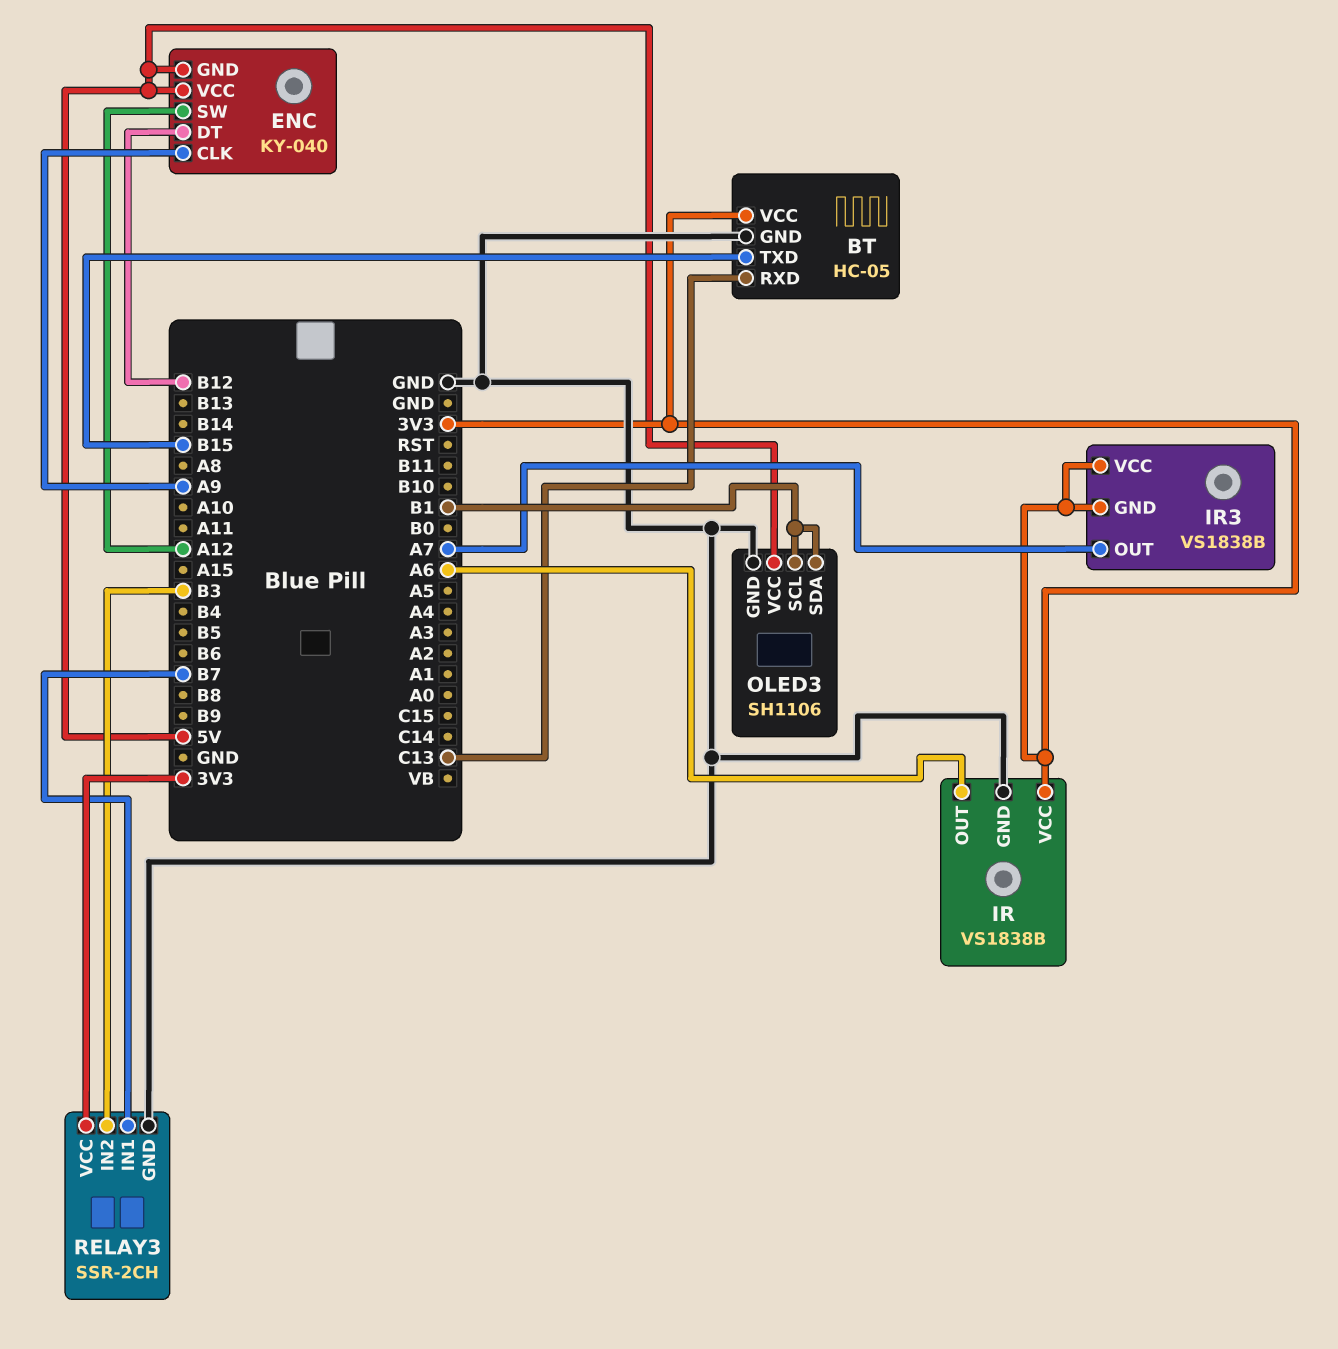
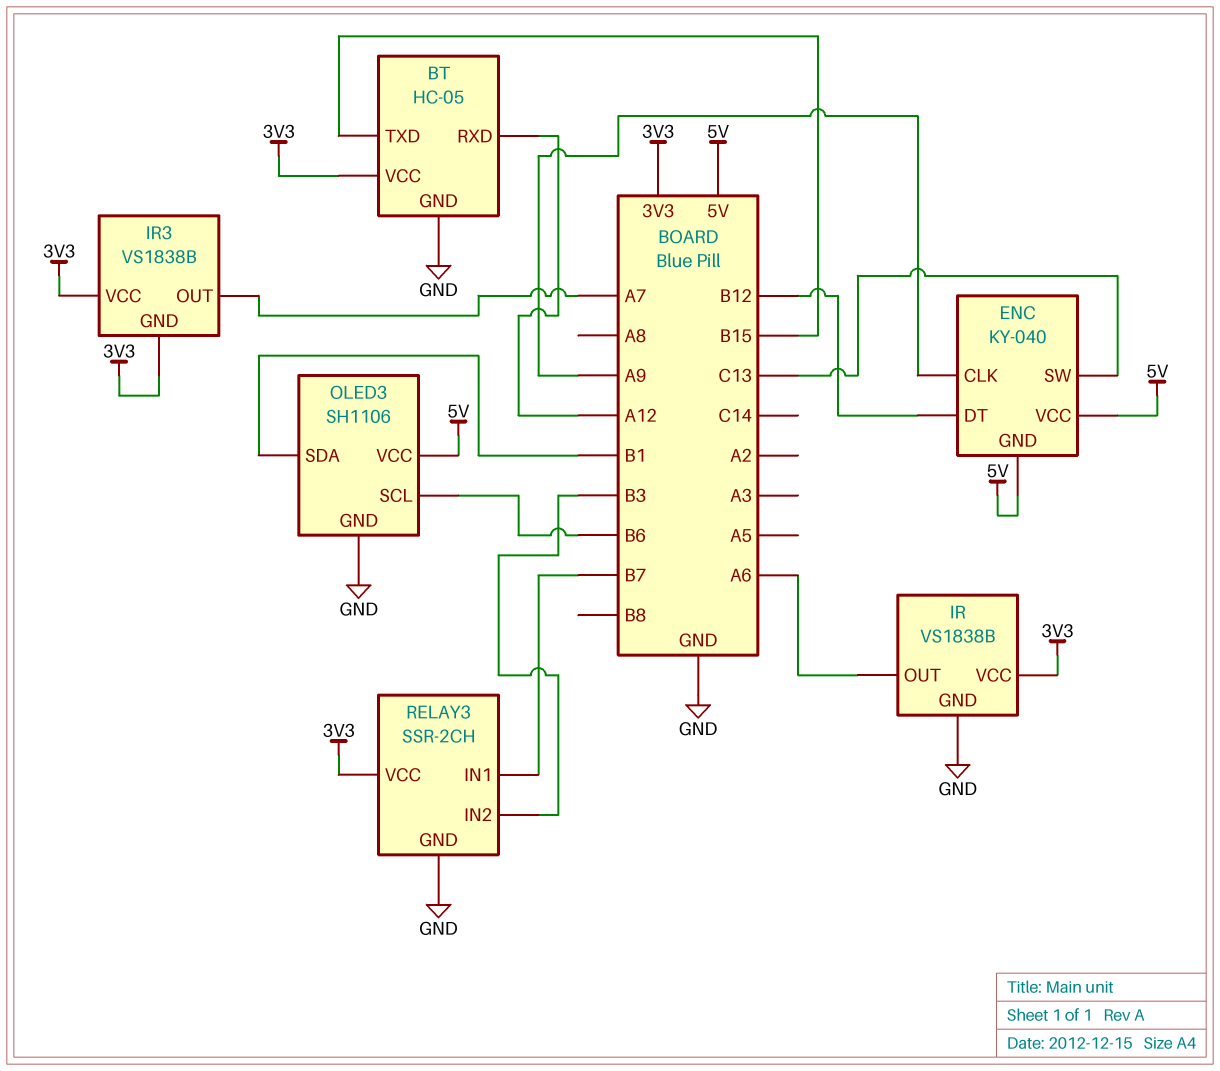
BT pin RXD: C13 -> A12
ENC pin SW: A12 -> C13
OLED3 pin SCL: B1 -> B6

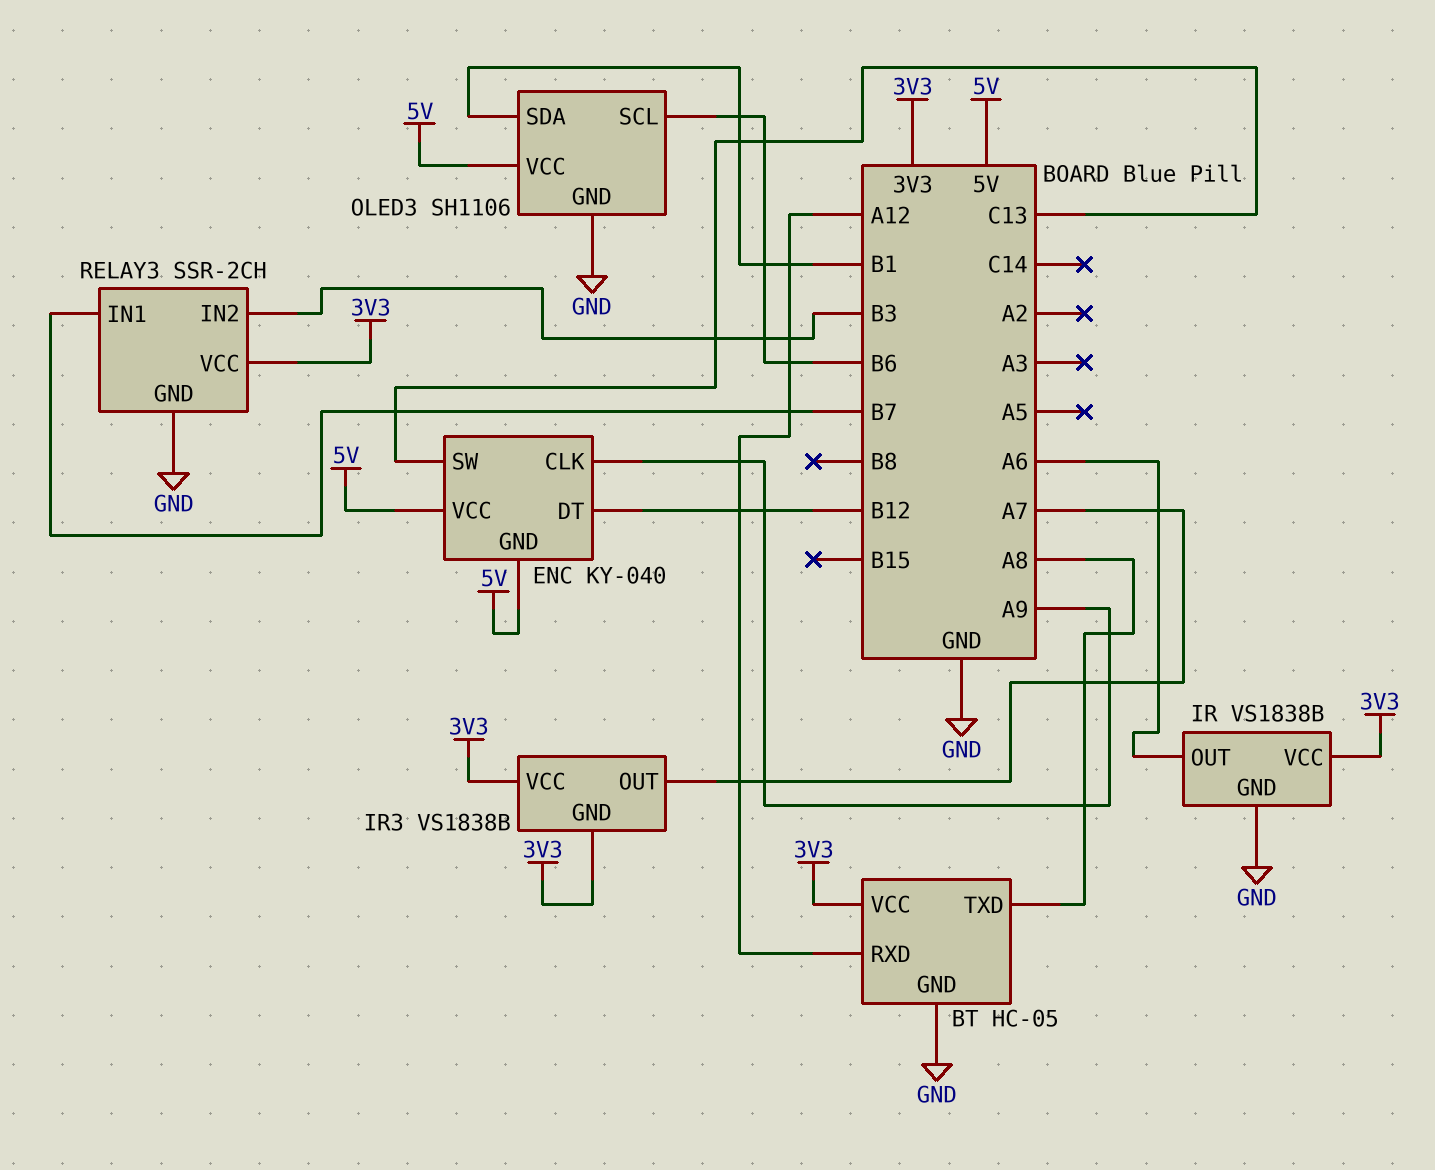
BT pin TXD: B15 -> A8

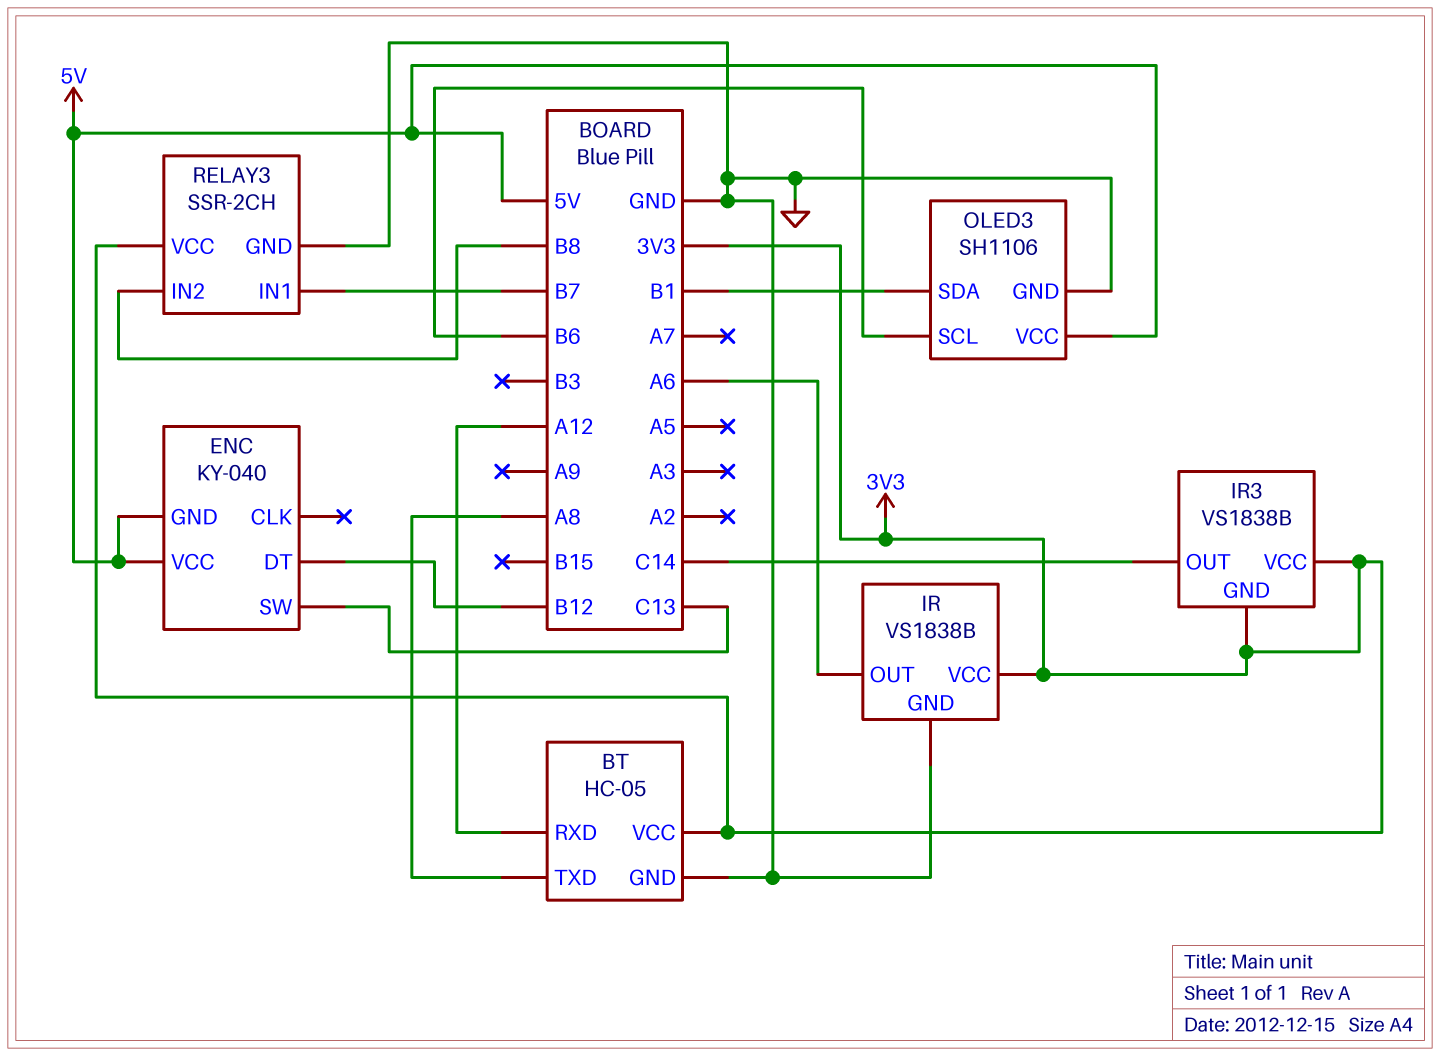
ENC pin CLK: A9 -> none
IR3 pin OUT: A7 -> C14
RELAY3 pin IN2: B3 -> B8

